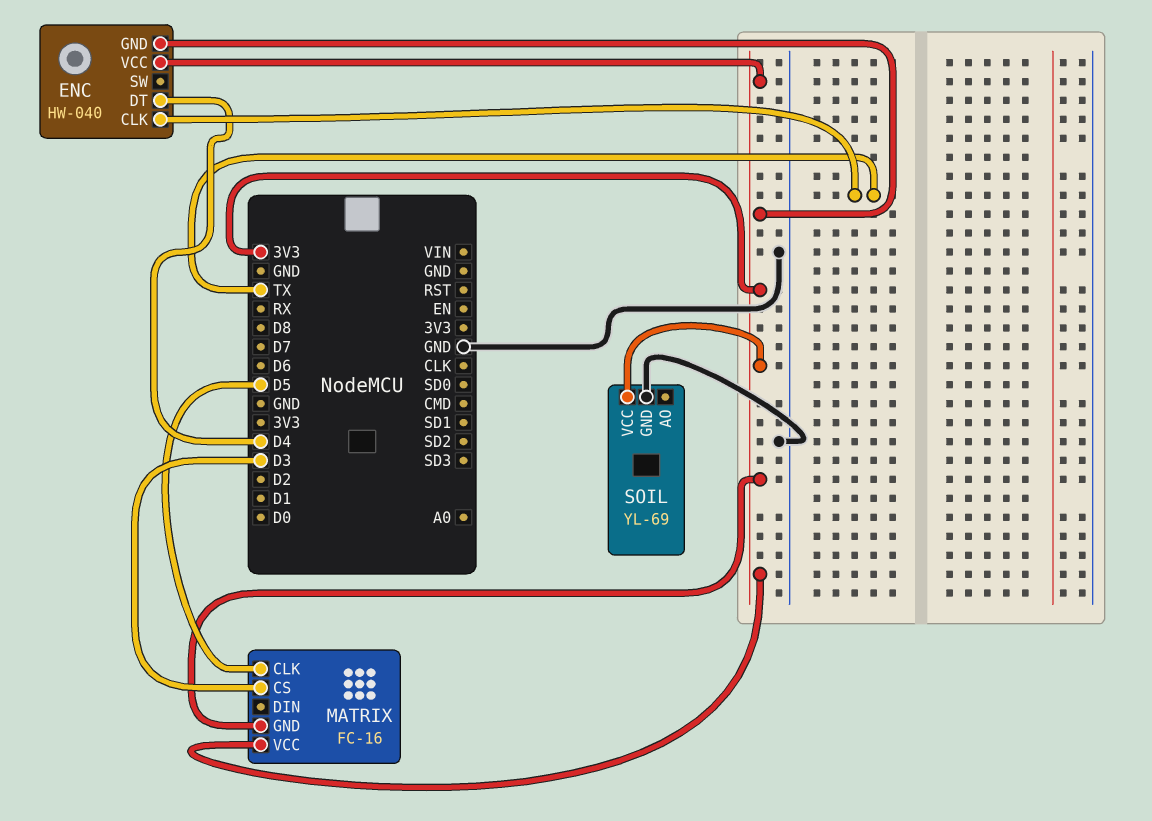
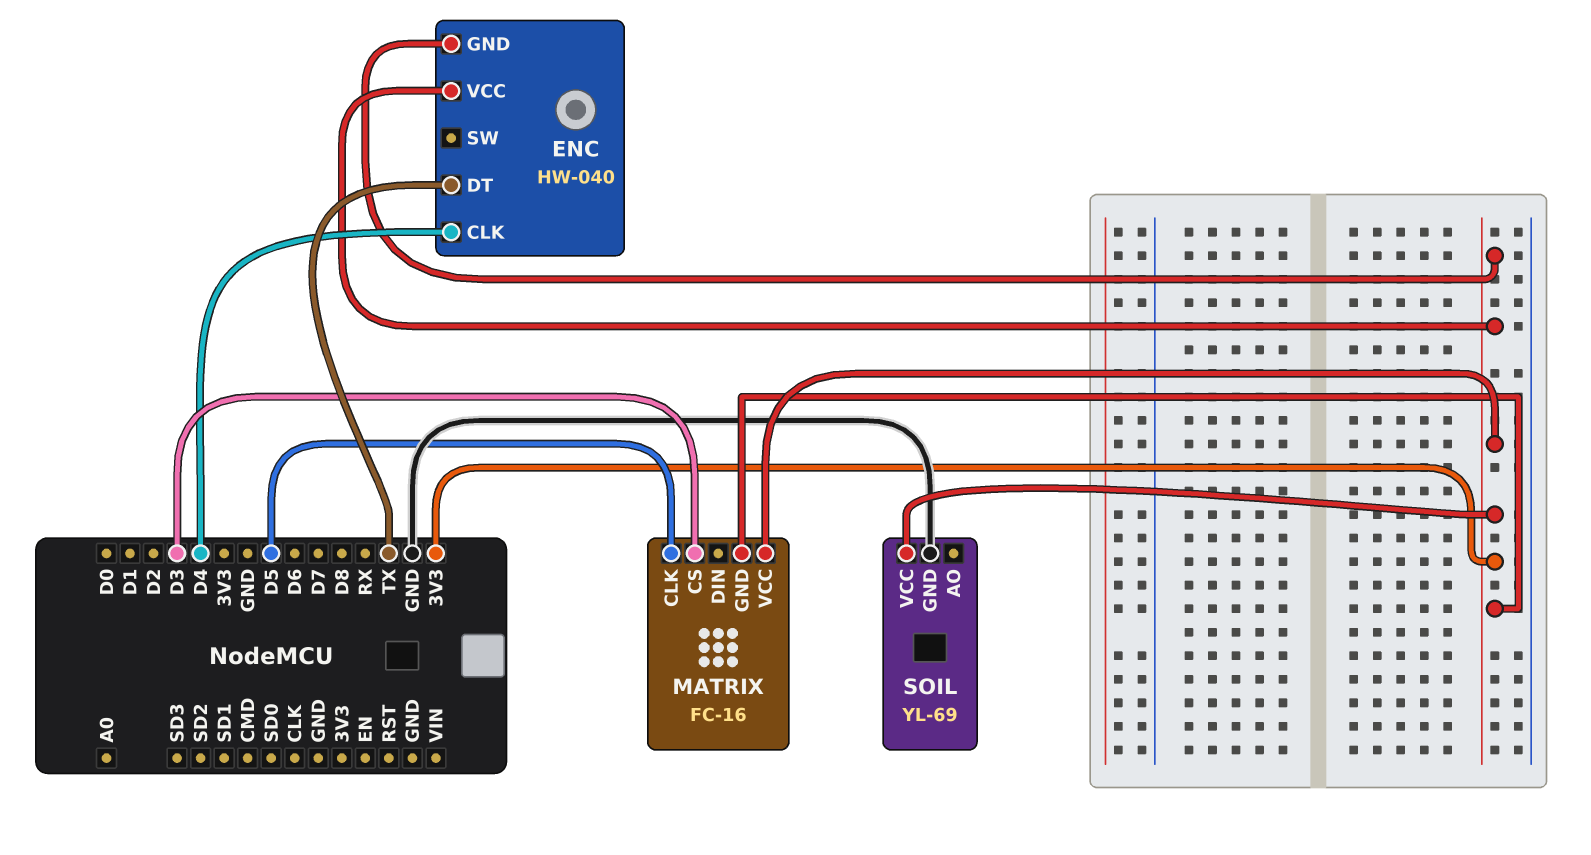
ENC pin CLK: TX -> D4
ENC pin DT: D4 -> TX

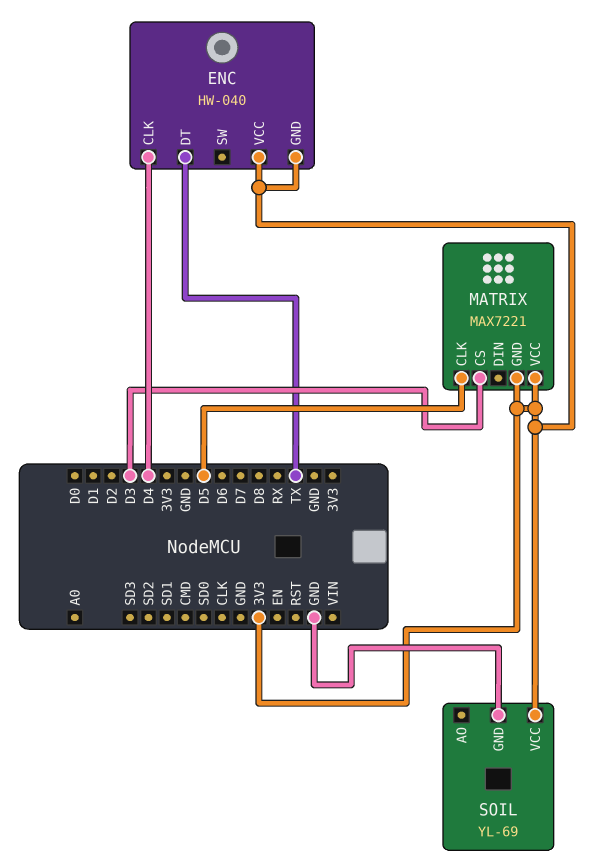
MATRIX: FC-16 -> MAX7221

